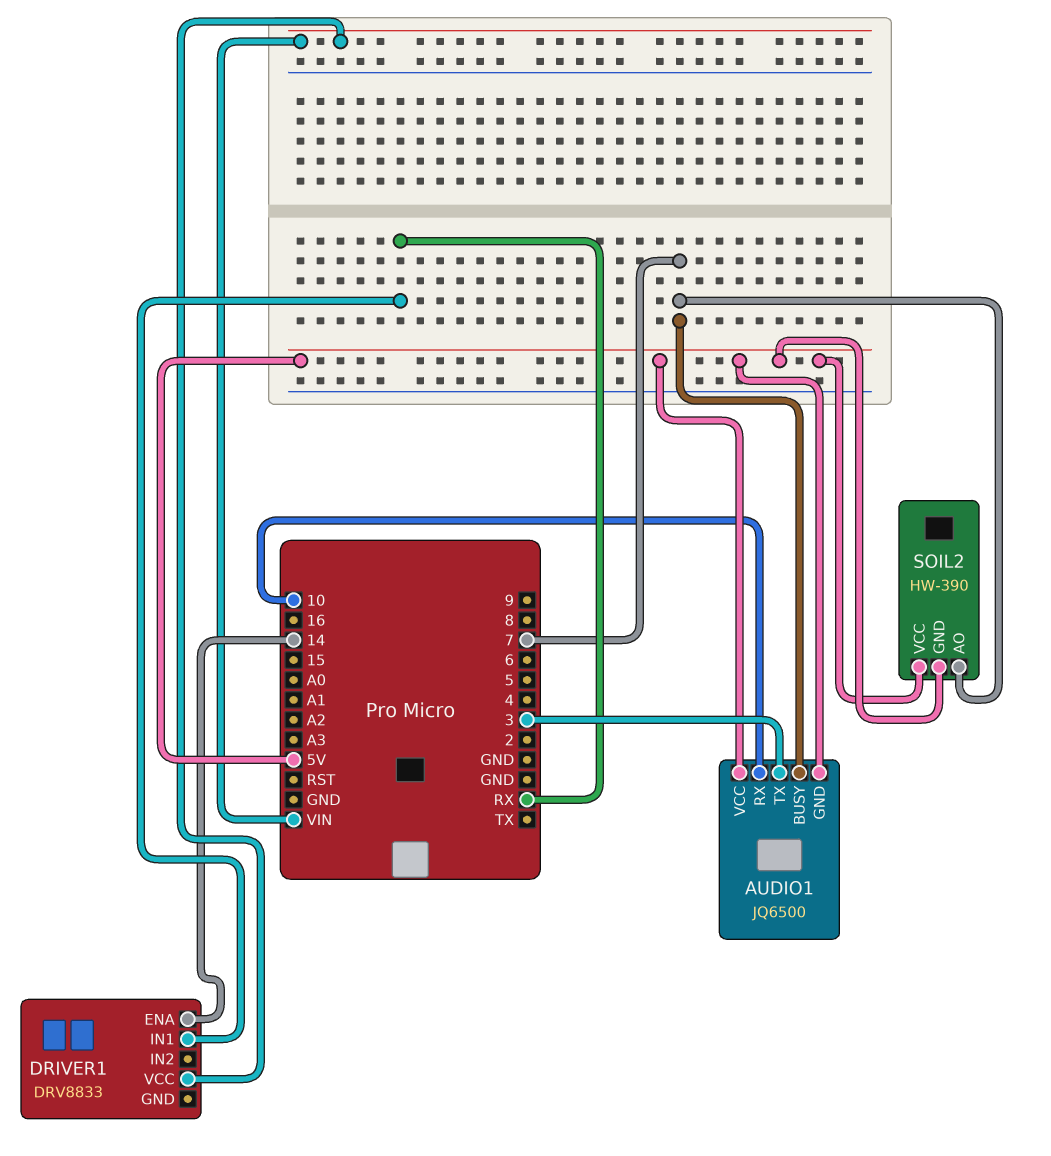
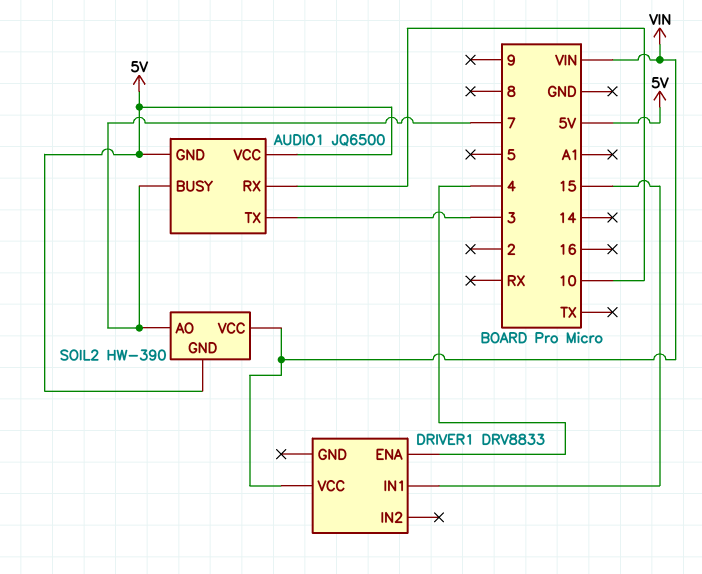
DRIVER1 pin ENA: 14 -> 4
DRIVER1 pin IN1: RX -> 15
SOIL2 pin VCC: 5V -> VIN

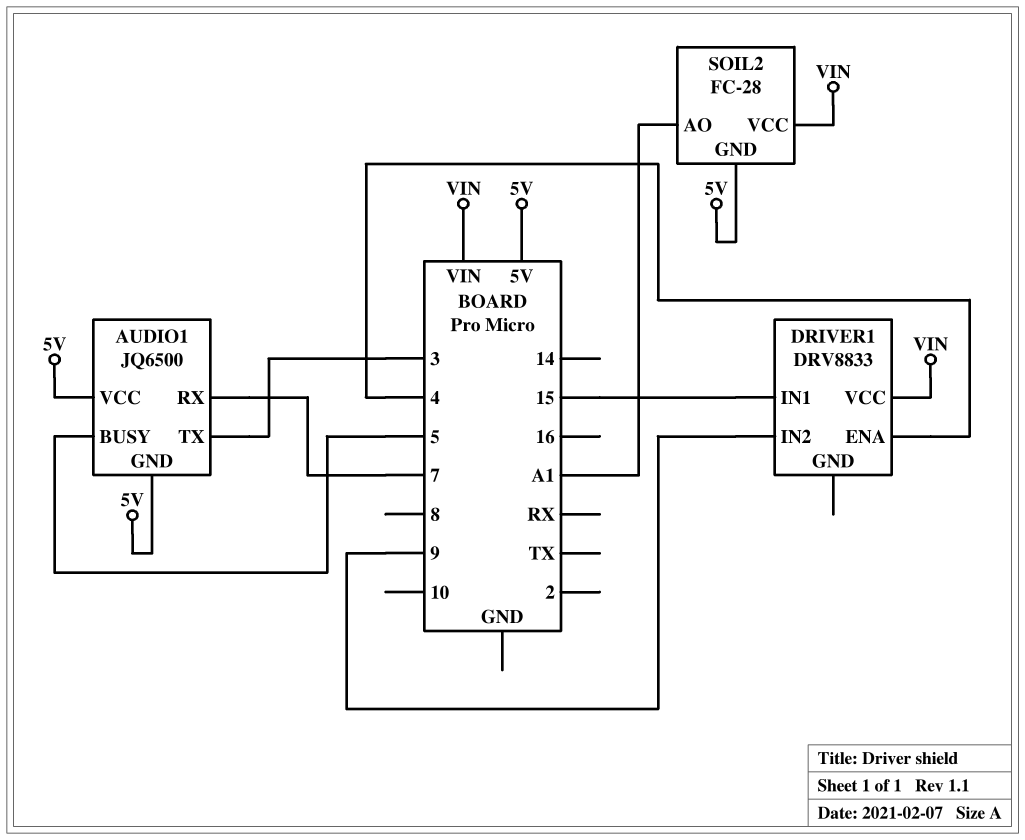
AUDIO1 pin BUSY: 7 -> 5
AUDIO1 pin RX: 10 -> 7
DRIVER1 pin IN2: none -> 9
SOIL2: HW-390 -> FC-28
SOIL2 pin AO: 7 -> A1

